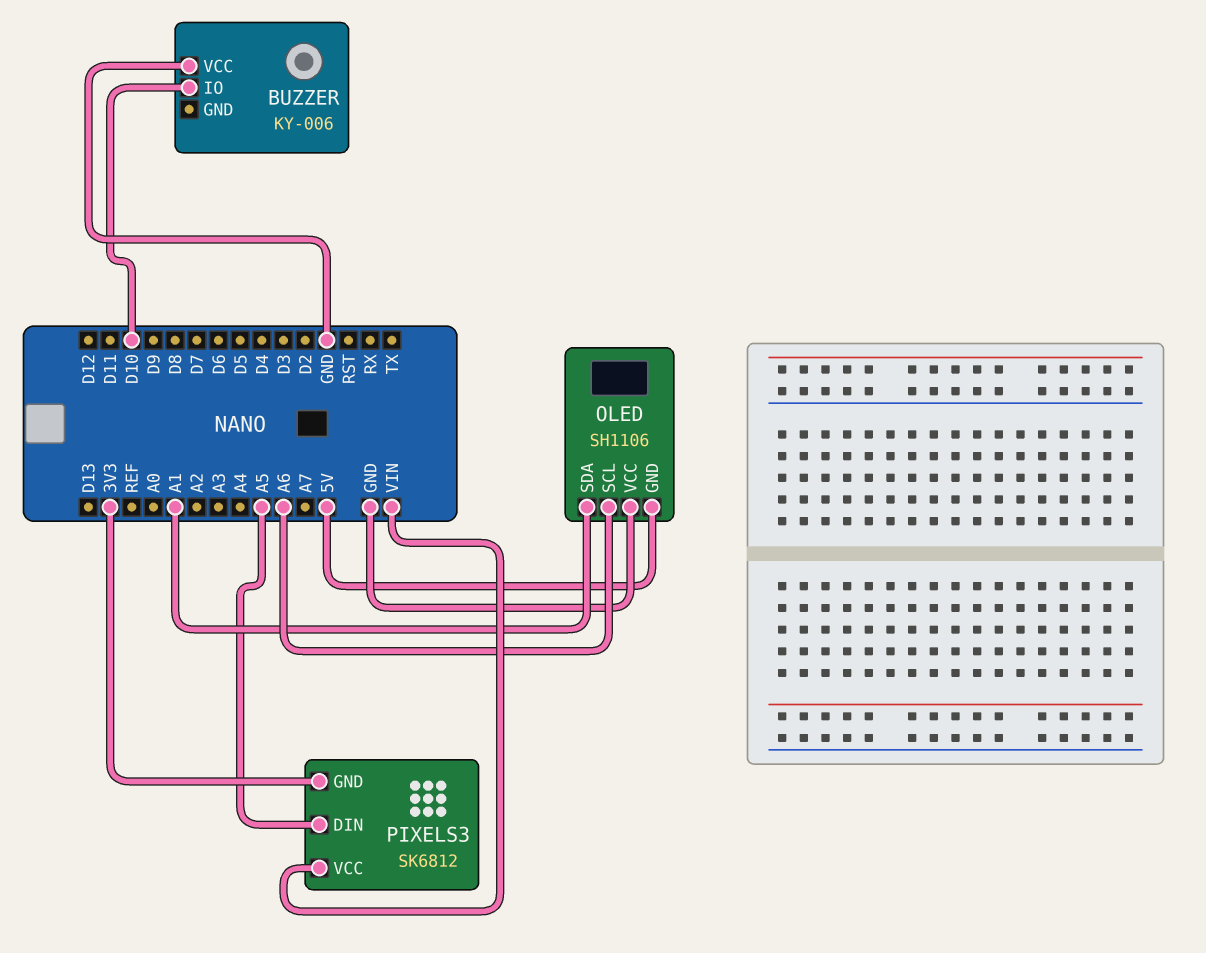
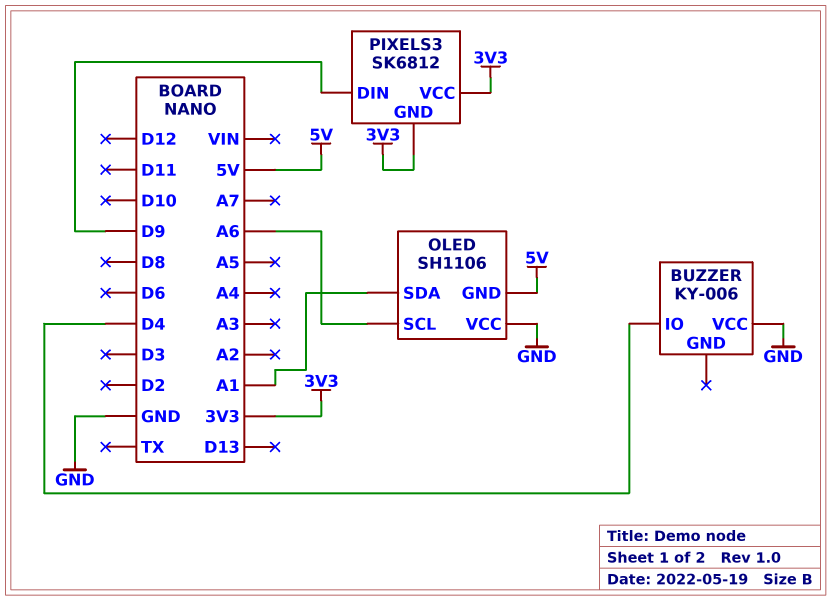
BUZZER pin IO: D10 -> D4
PIXELS3 pin DIN: A5 -> D9
PIXELS3 pin VCC: VIN -> 3V3

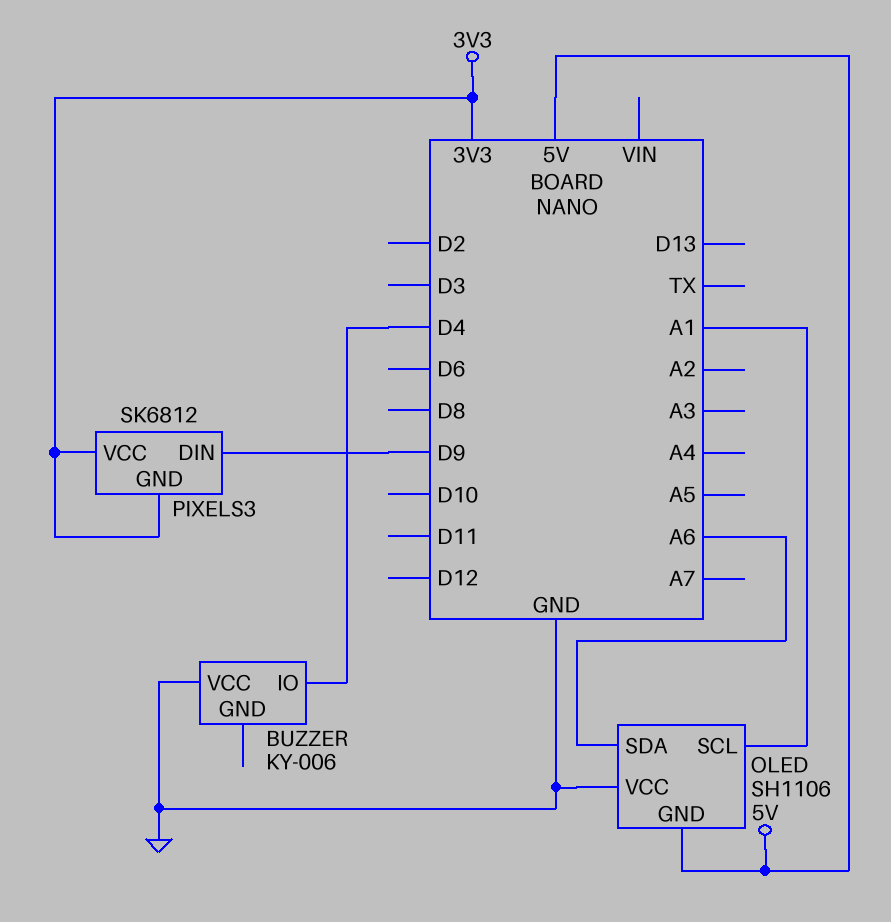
OLED pin SCL: A6 -> A1
OLED pin SDA: A1 -> A6

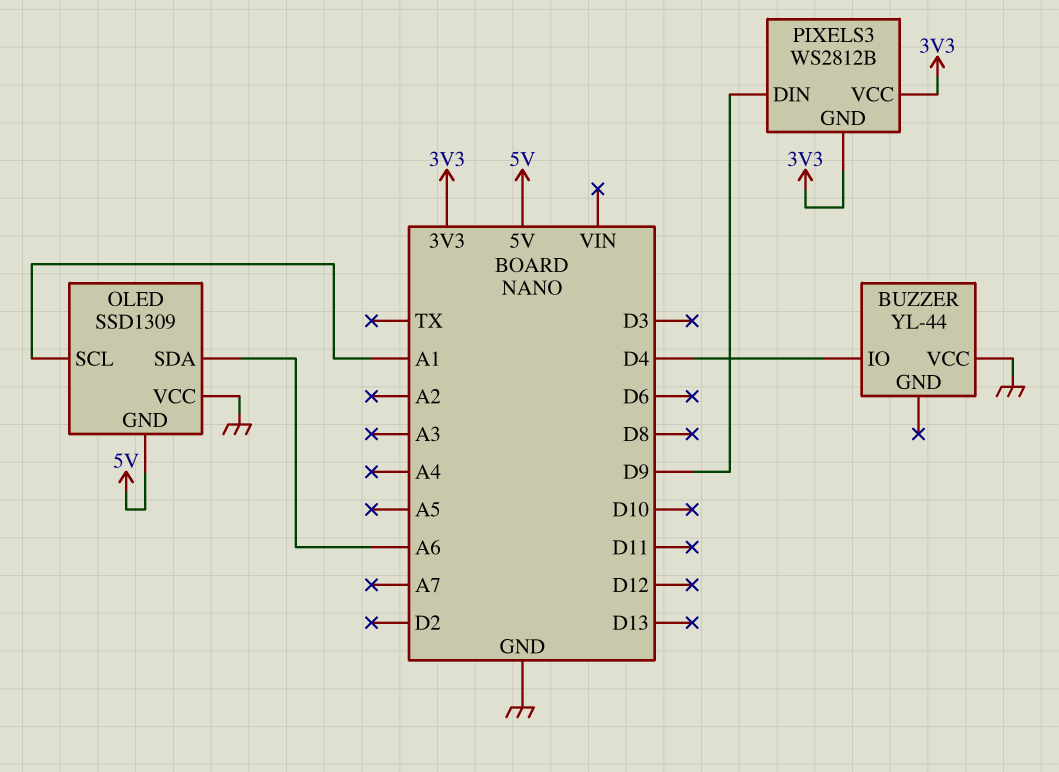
BUZZER: KY-006 -> YL-44
OLED: SH1106 -> SSD1309
PIXELS3: SK6812 -> WS2812B

